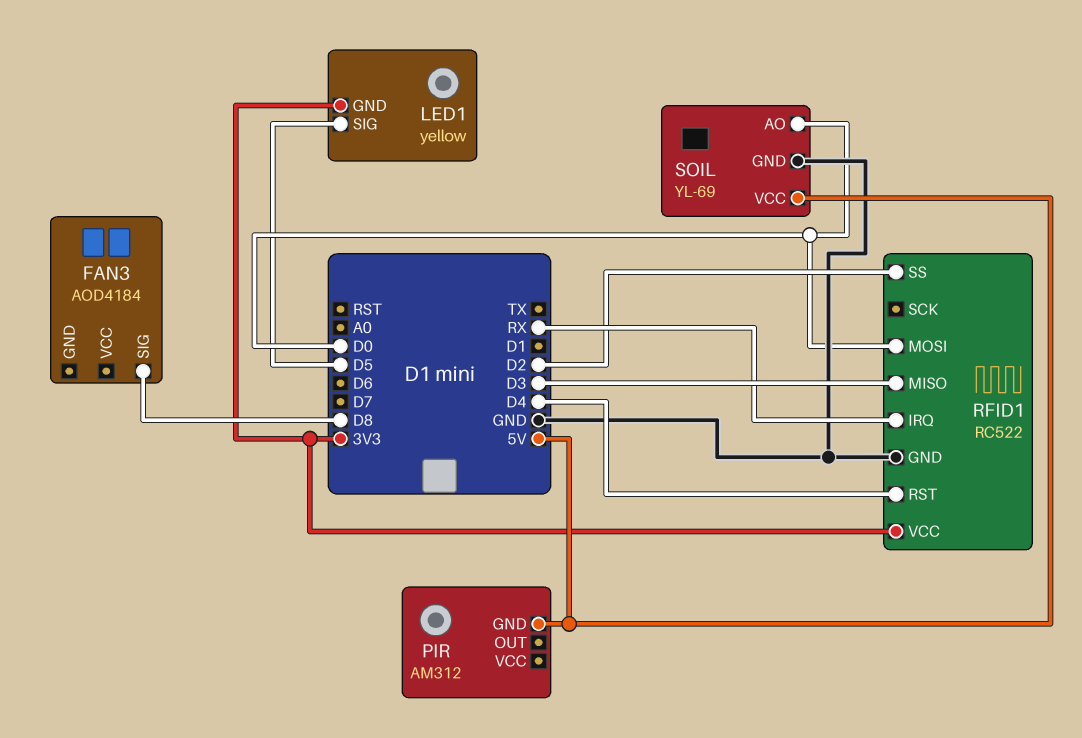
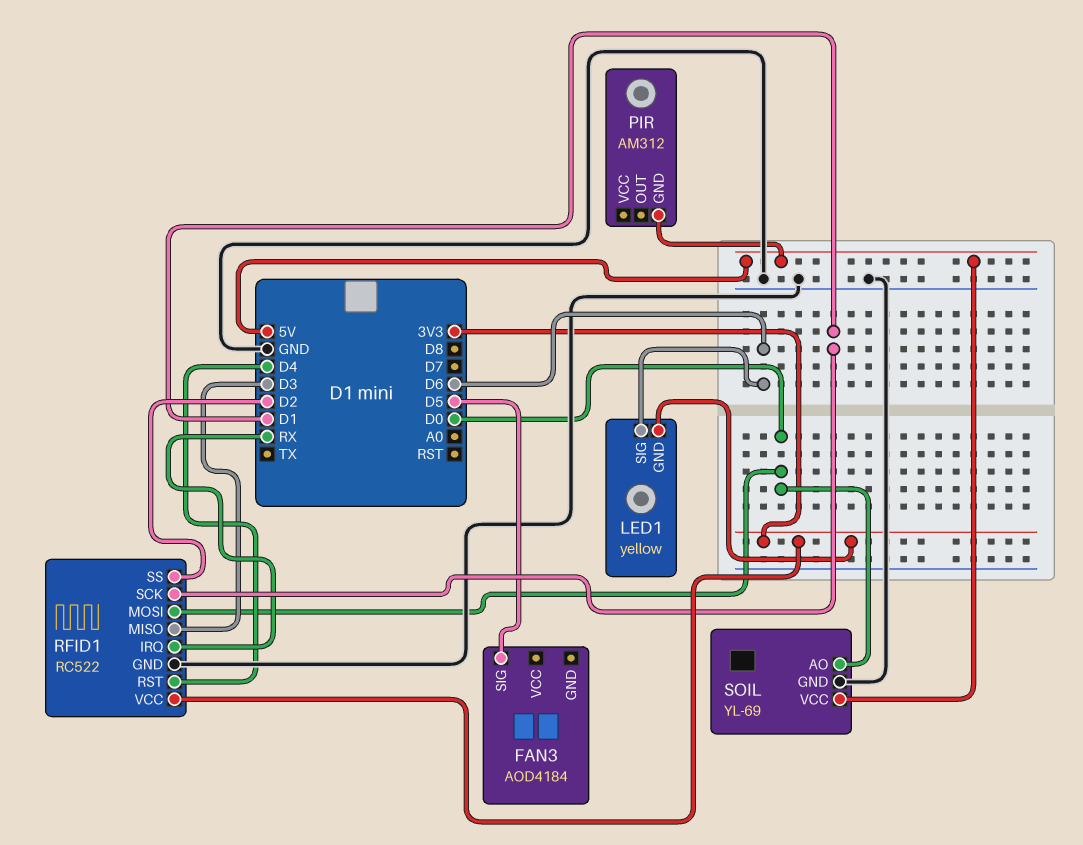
FAN3 pin SIG: D8 -> D5
LED1 pin SIG: D5 -> D6
RFID1 pin SCK: none -> D1

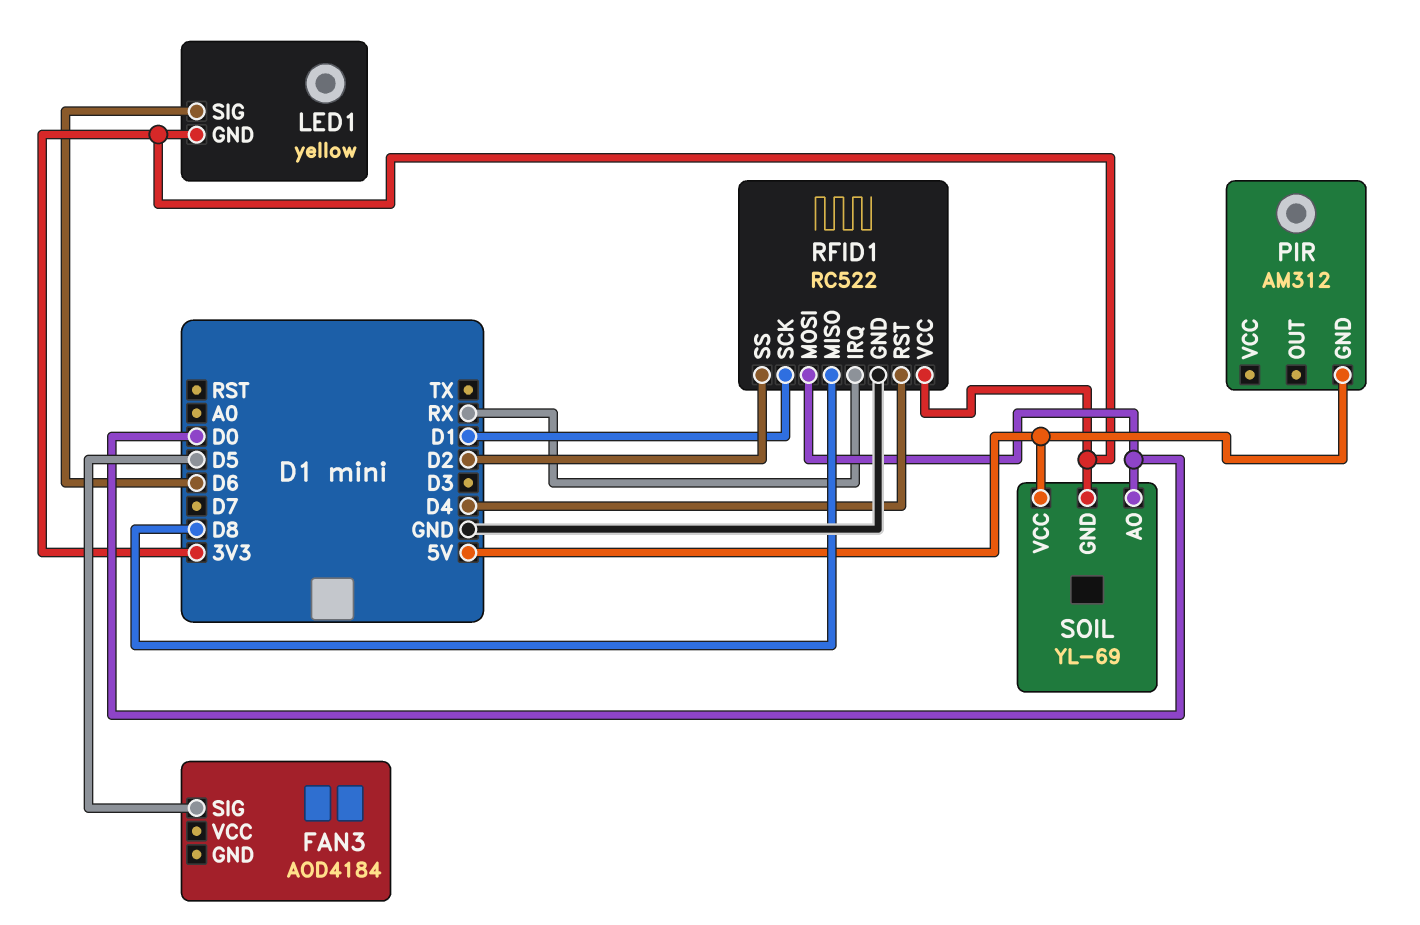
RFID1 pin MISO: D3 -> D8
SOIL pin GND: GND -> 3V3

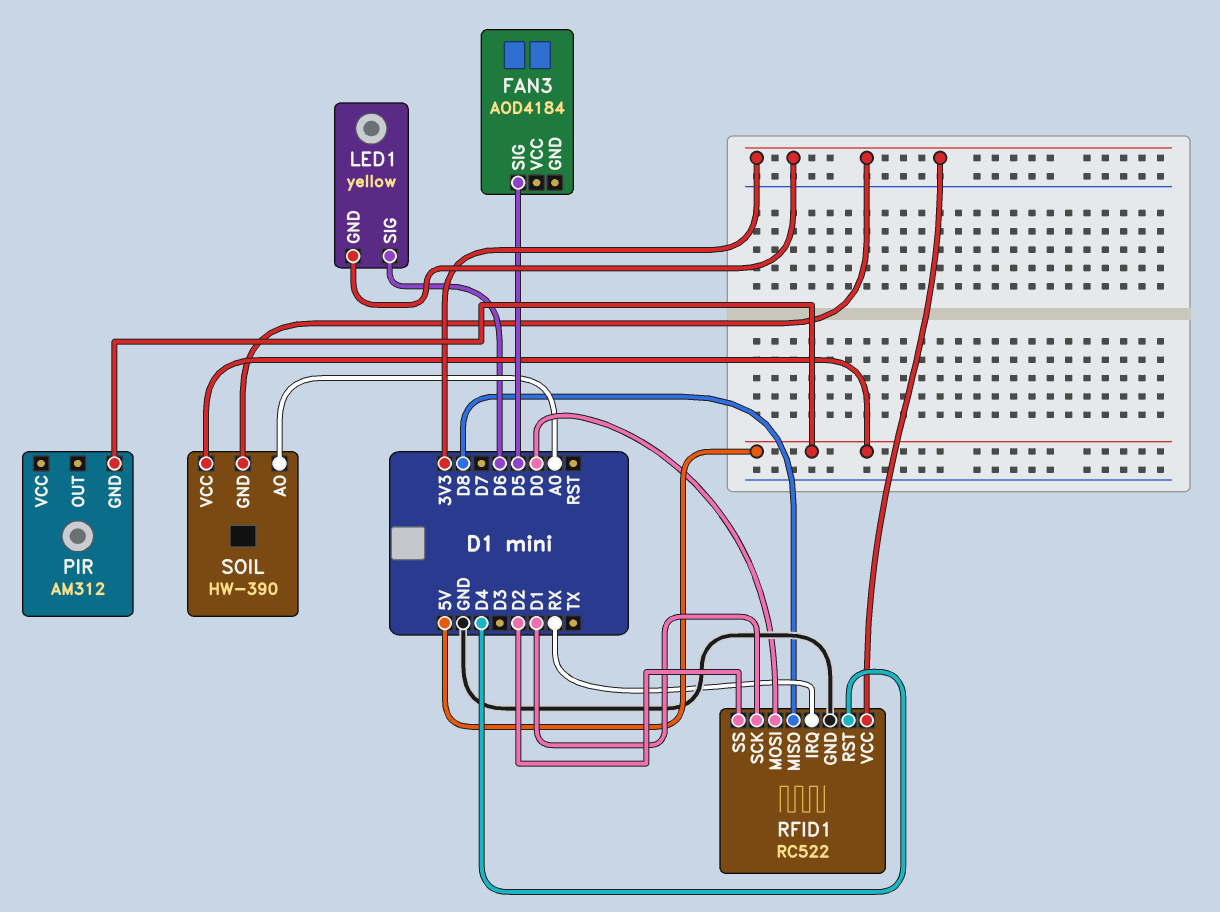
SOIL: YL-69 -> HW-390
SOIL pin AO: D0 -> A0

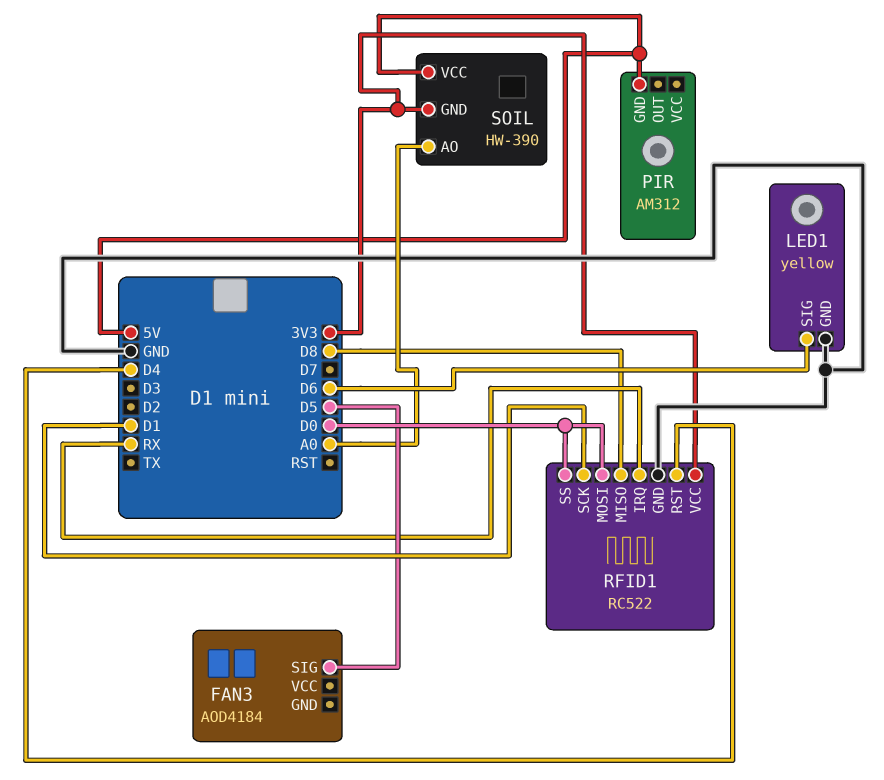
LED1 pin GND: 3V3 -> GND
RFID1 pin SS: D2 -> D0

